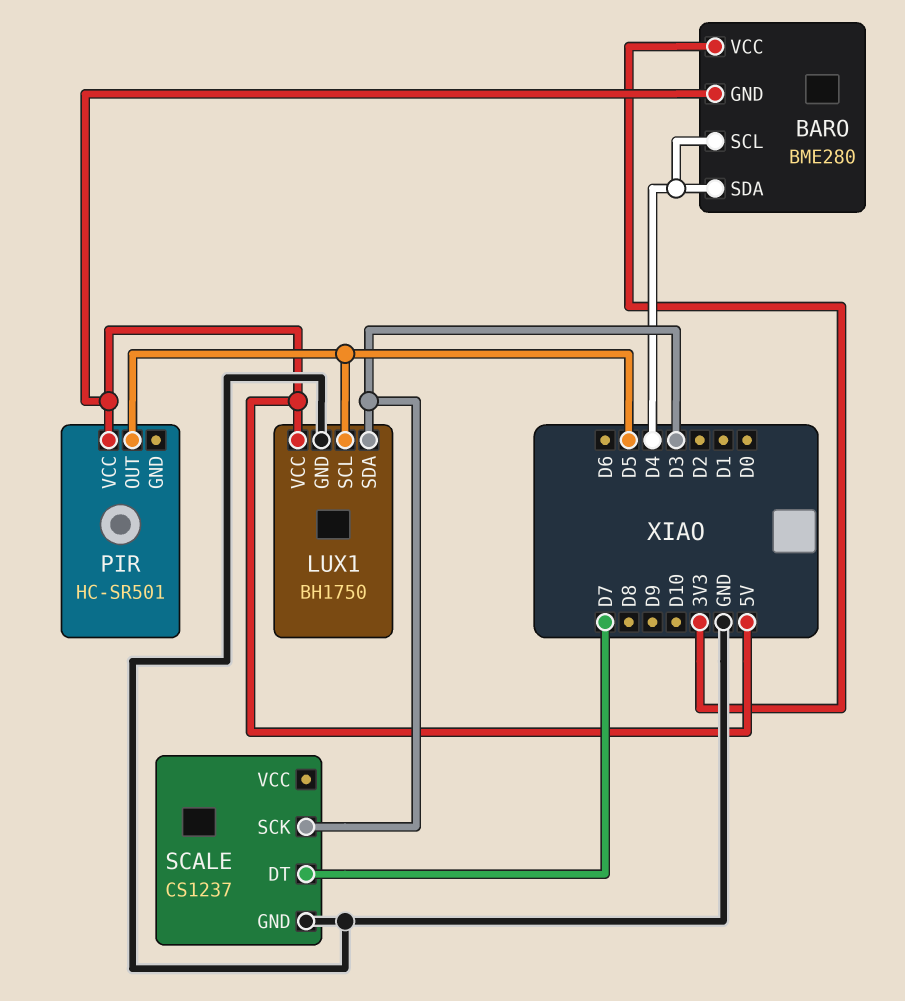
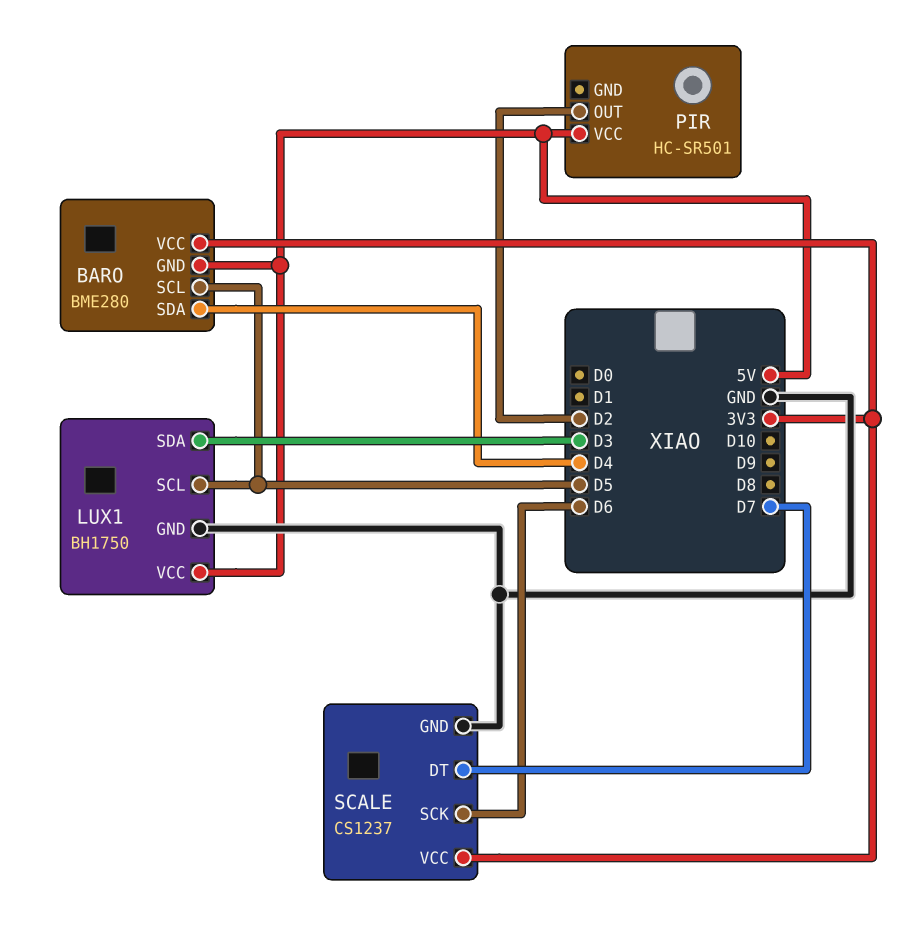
BARO pin SCL: D4 -> D5
PIR pin OUT: D5 -> D2
SCALE pin SCK: D3 -> D6
SCALE pin VCC: none -> 3V3

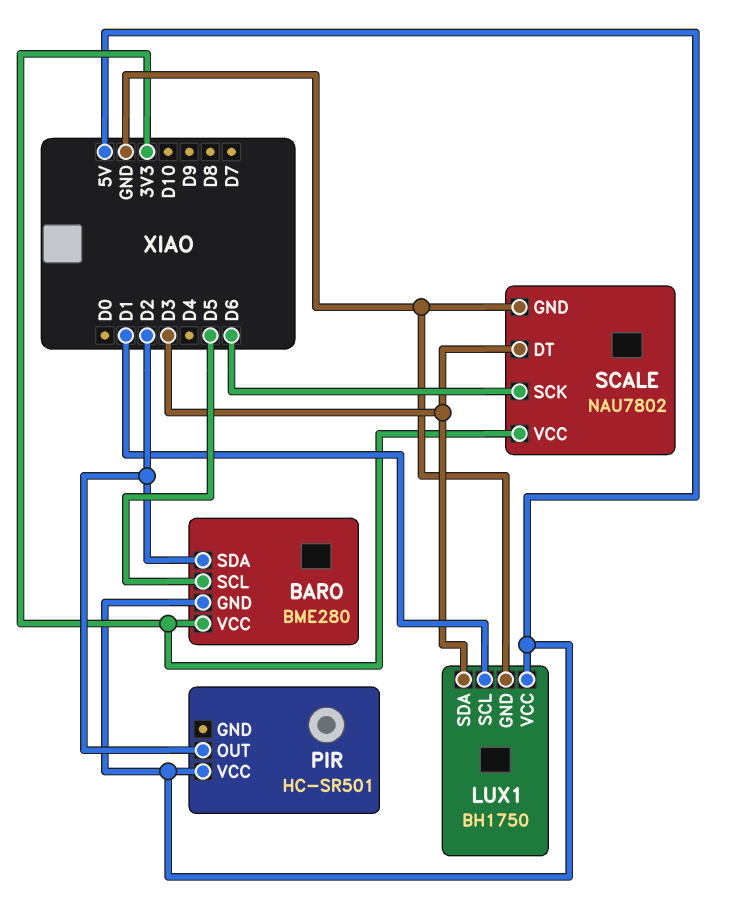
BARO pin SDA: D4 -> D2
LUX1 pin SCL: D5 -> D1
SCALE: CS1237 -> NAU7802
SCALE pin DT: D7 -> D3

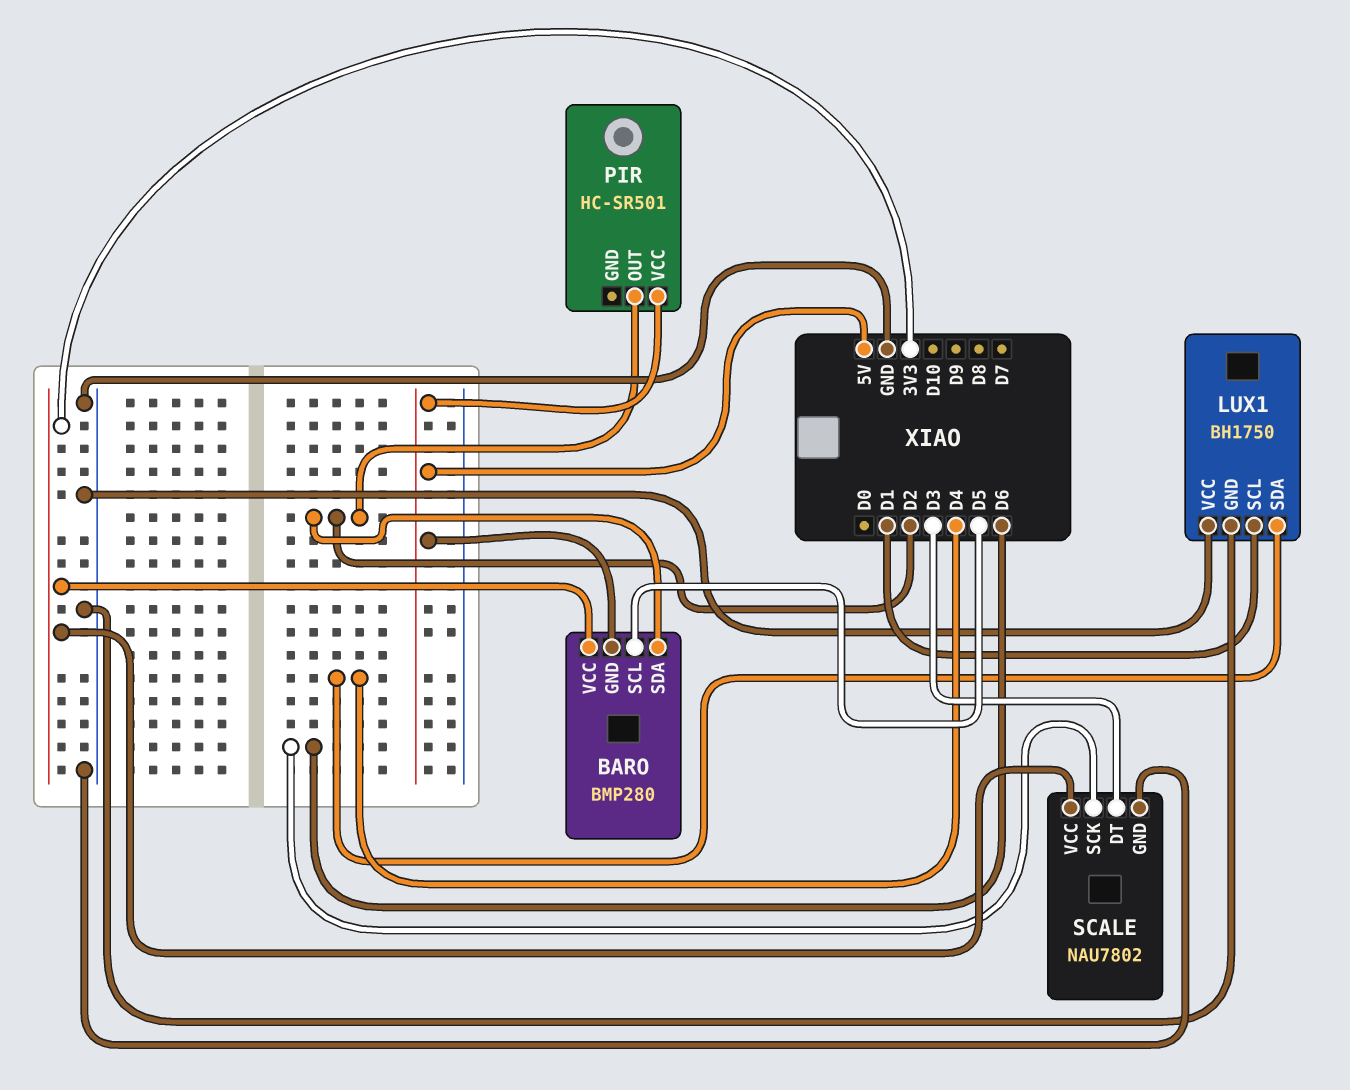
BARO: BME280 -> BMP280
LUX1 pin SDA: D3 -> D4
LUX1 pin VCC: 5V -> GND

